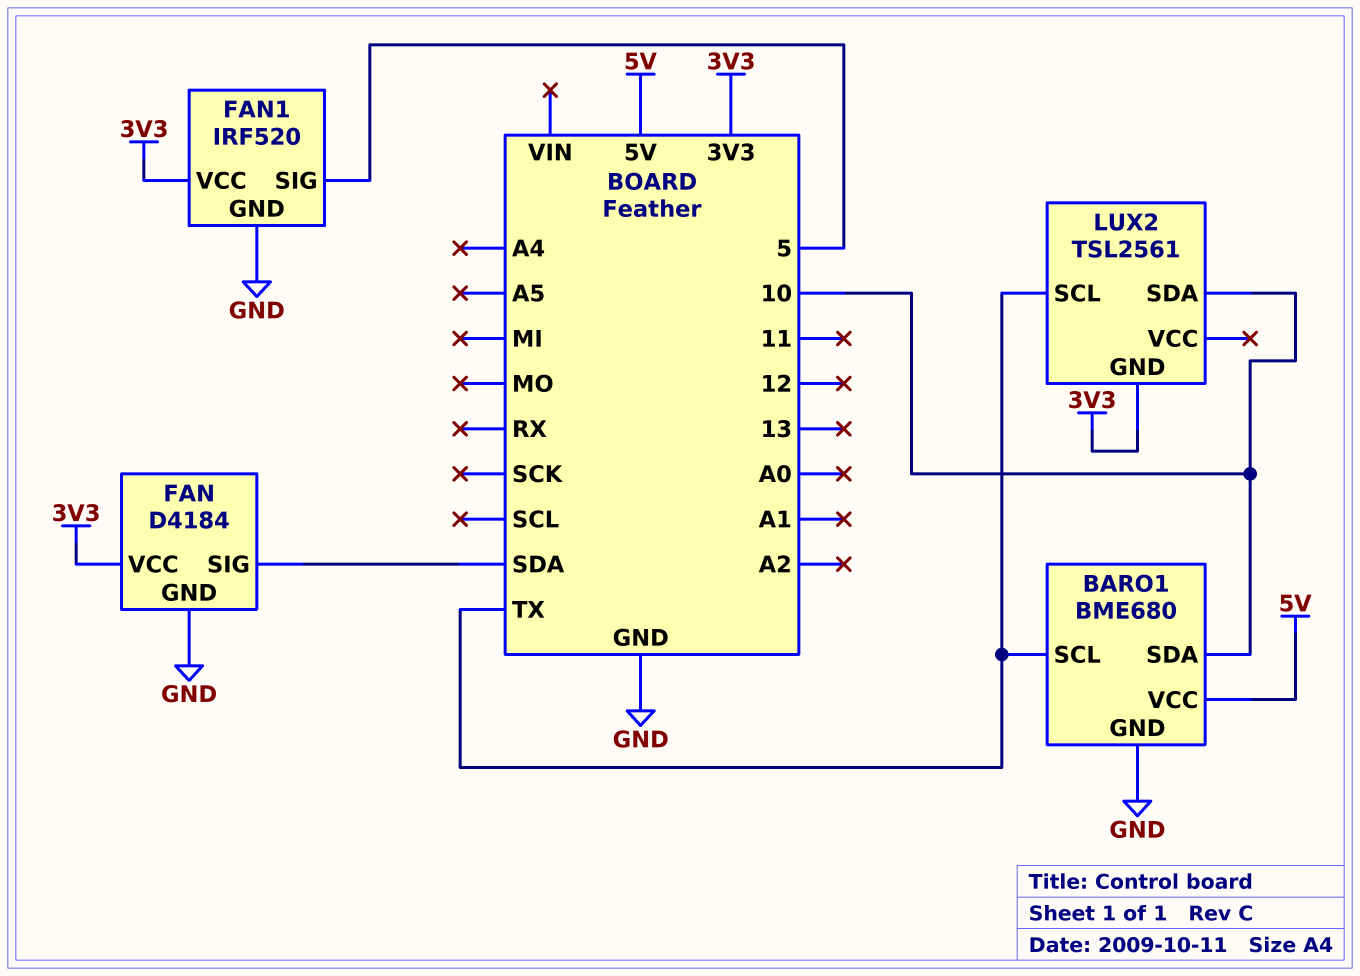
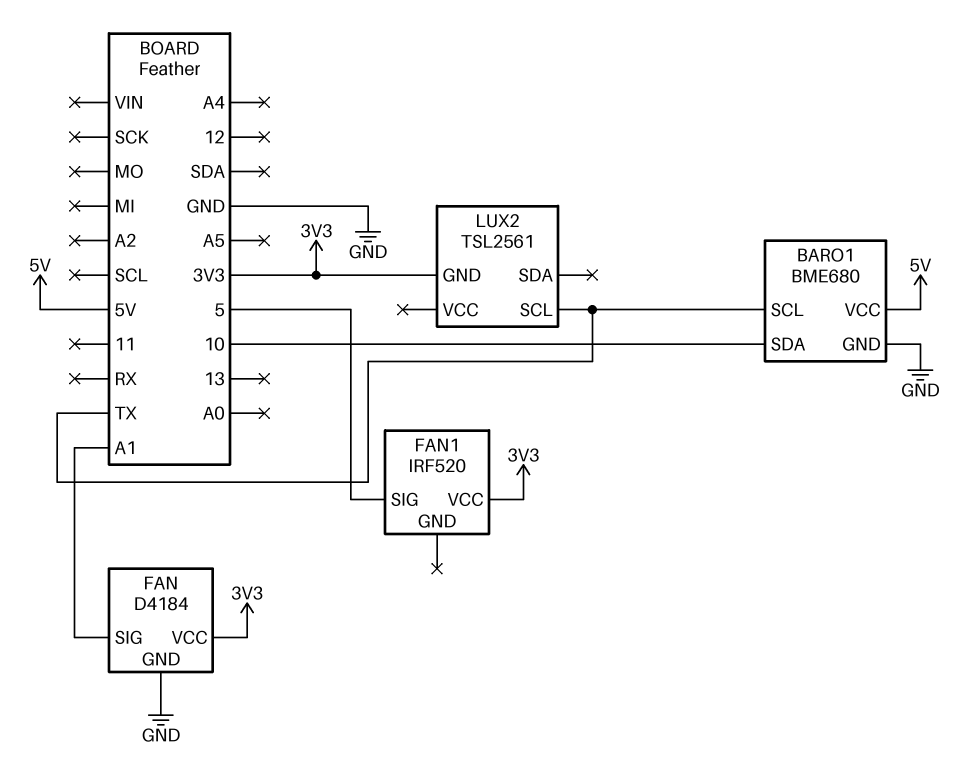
FAN pin SIG: SDA -> A1
FAN1 pin GND: GND -> none
LUX2 pin SDA: 10 -> none

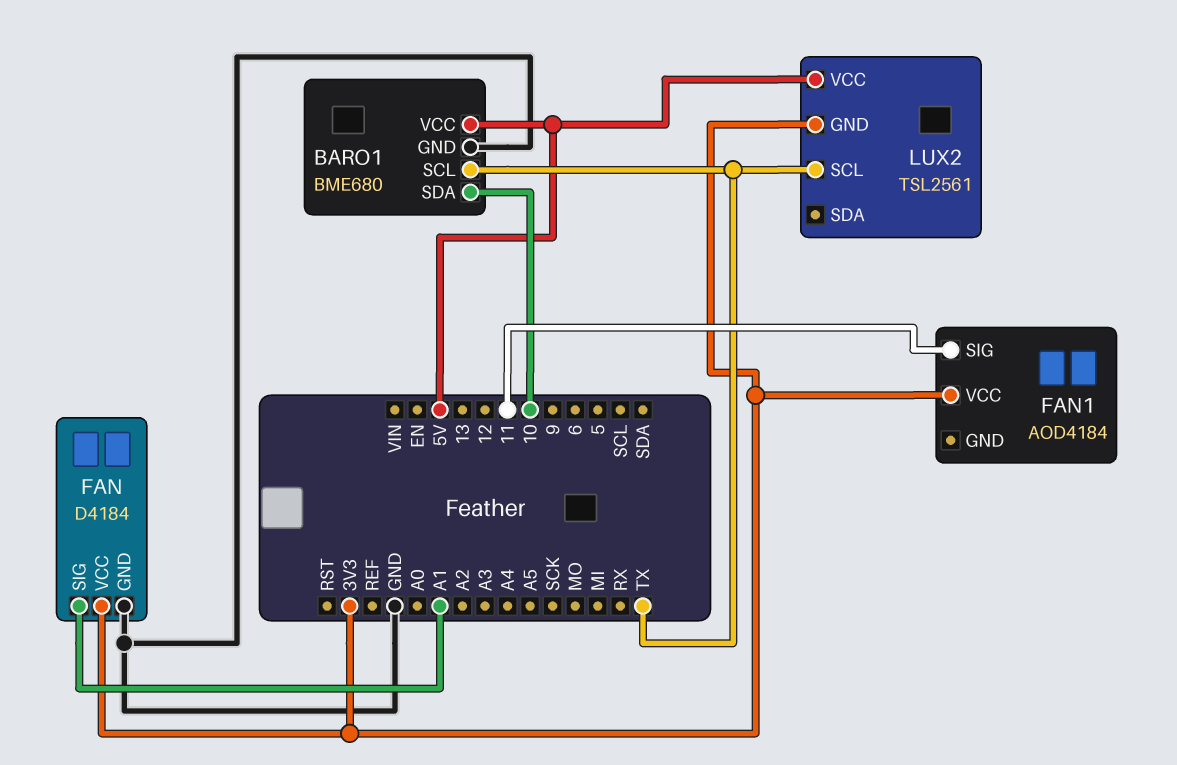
FAN1: IRF520 -> AOD4184
FAN1 pin SIG: 5 -> 11
LUX2 pin VCC: none -> 5V

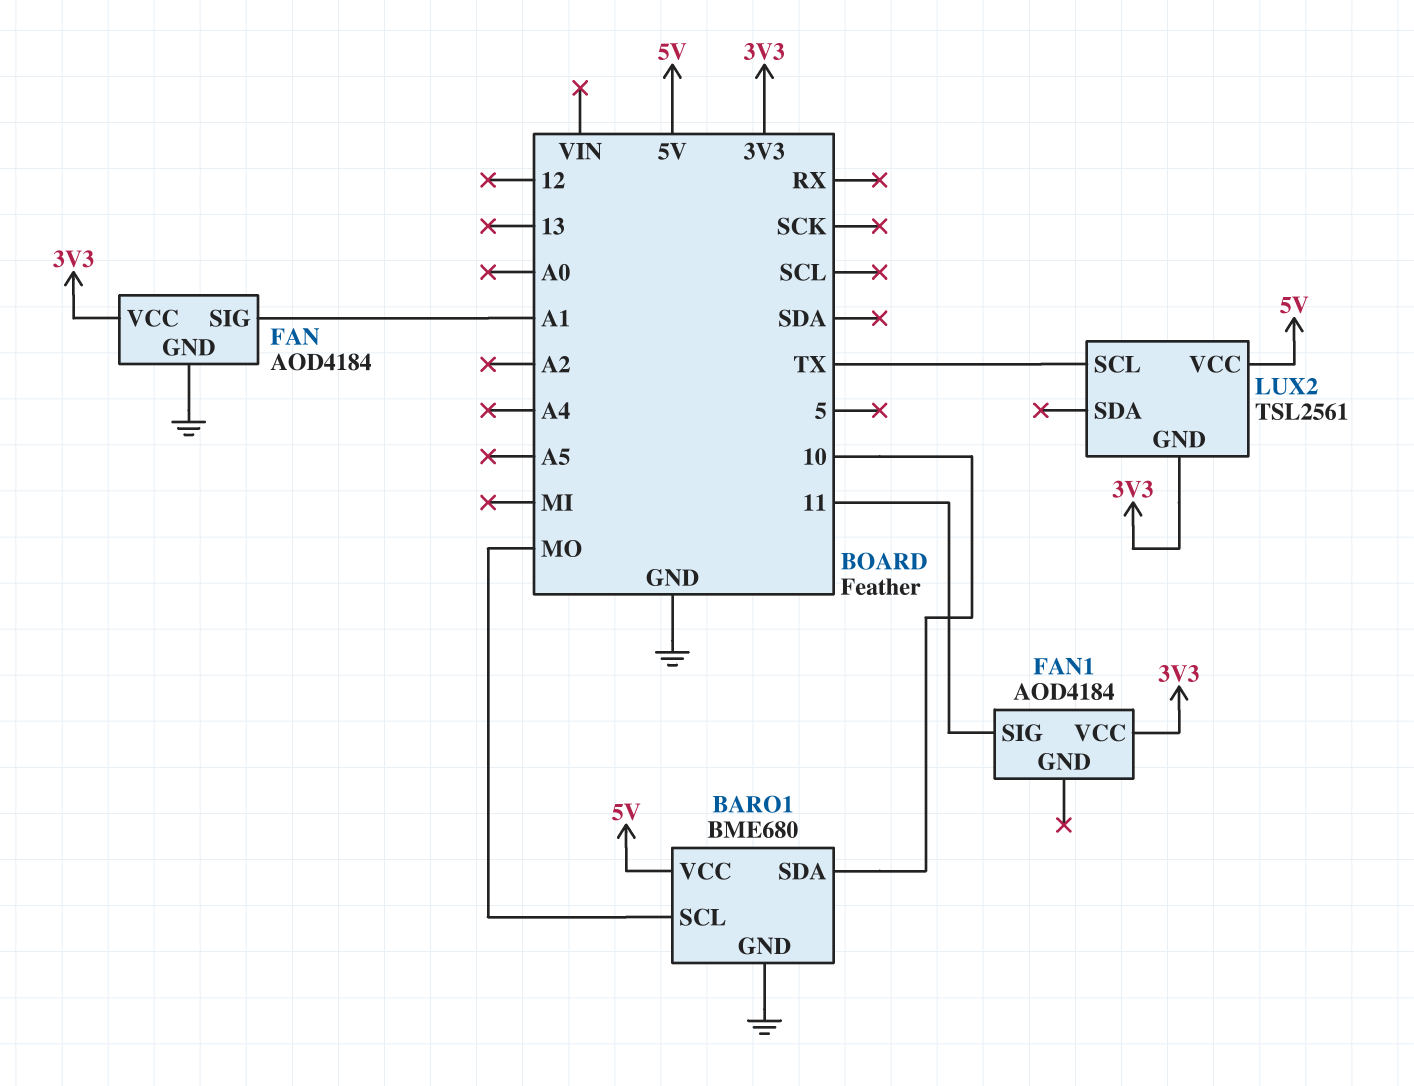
BARO1 pin SCL: TX -> MO
FAN: D4184 -> AOD4184

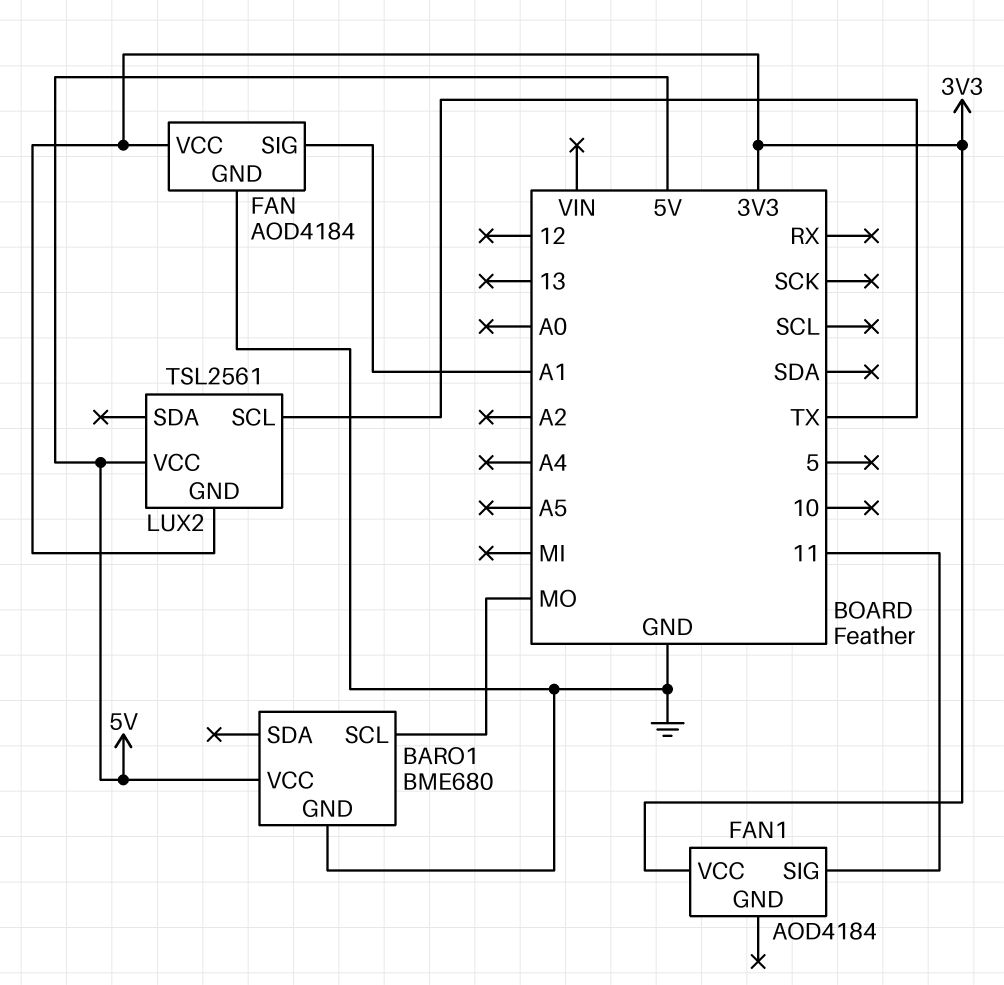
BARO1 pin SDA: 10 -> none

